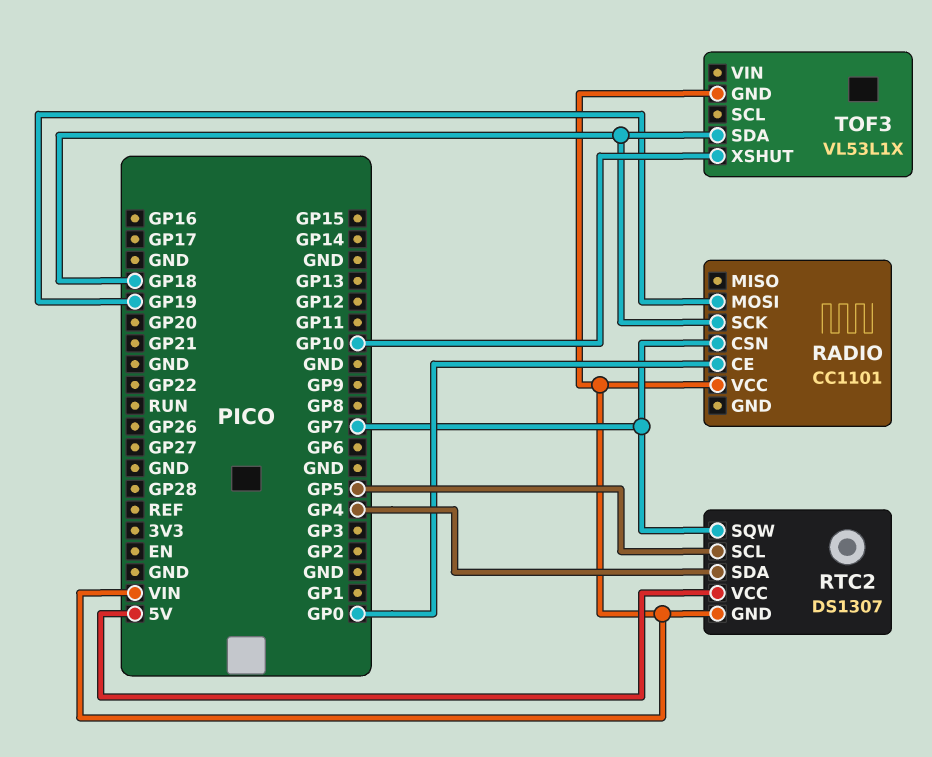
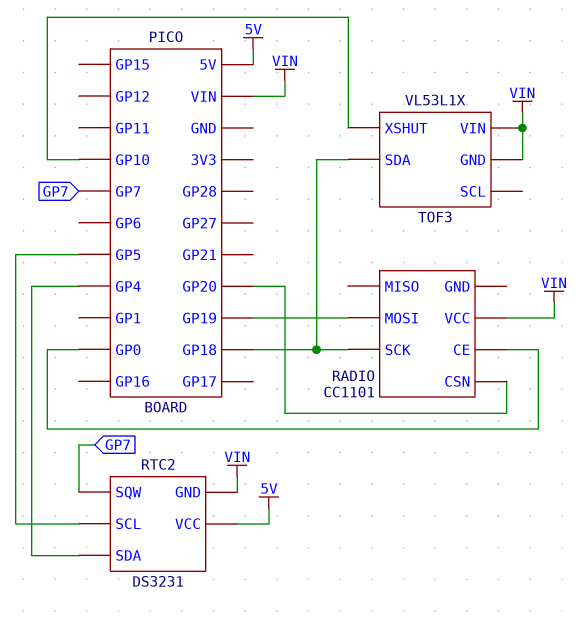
RADIO pin CSN: GP7 -> GP20
RTC2: DS1307 -> DS3231
TOF3 pin VIN: none -> VIN

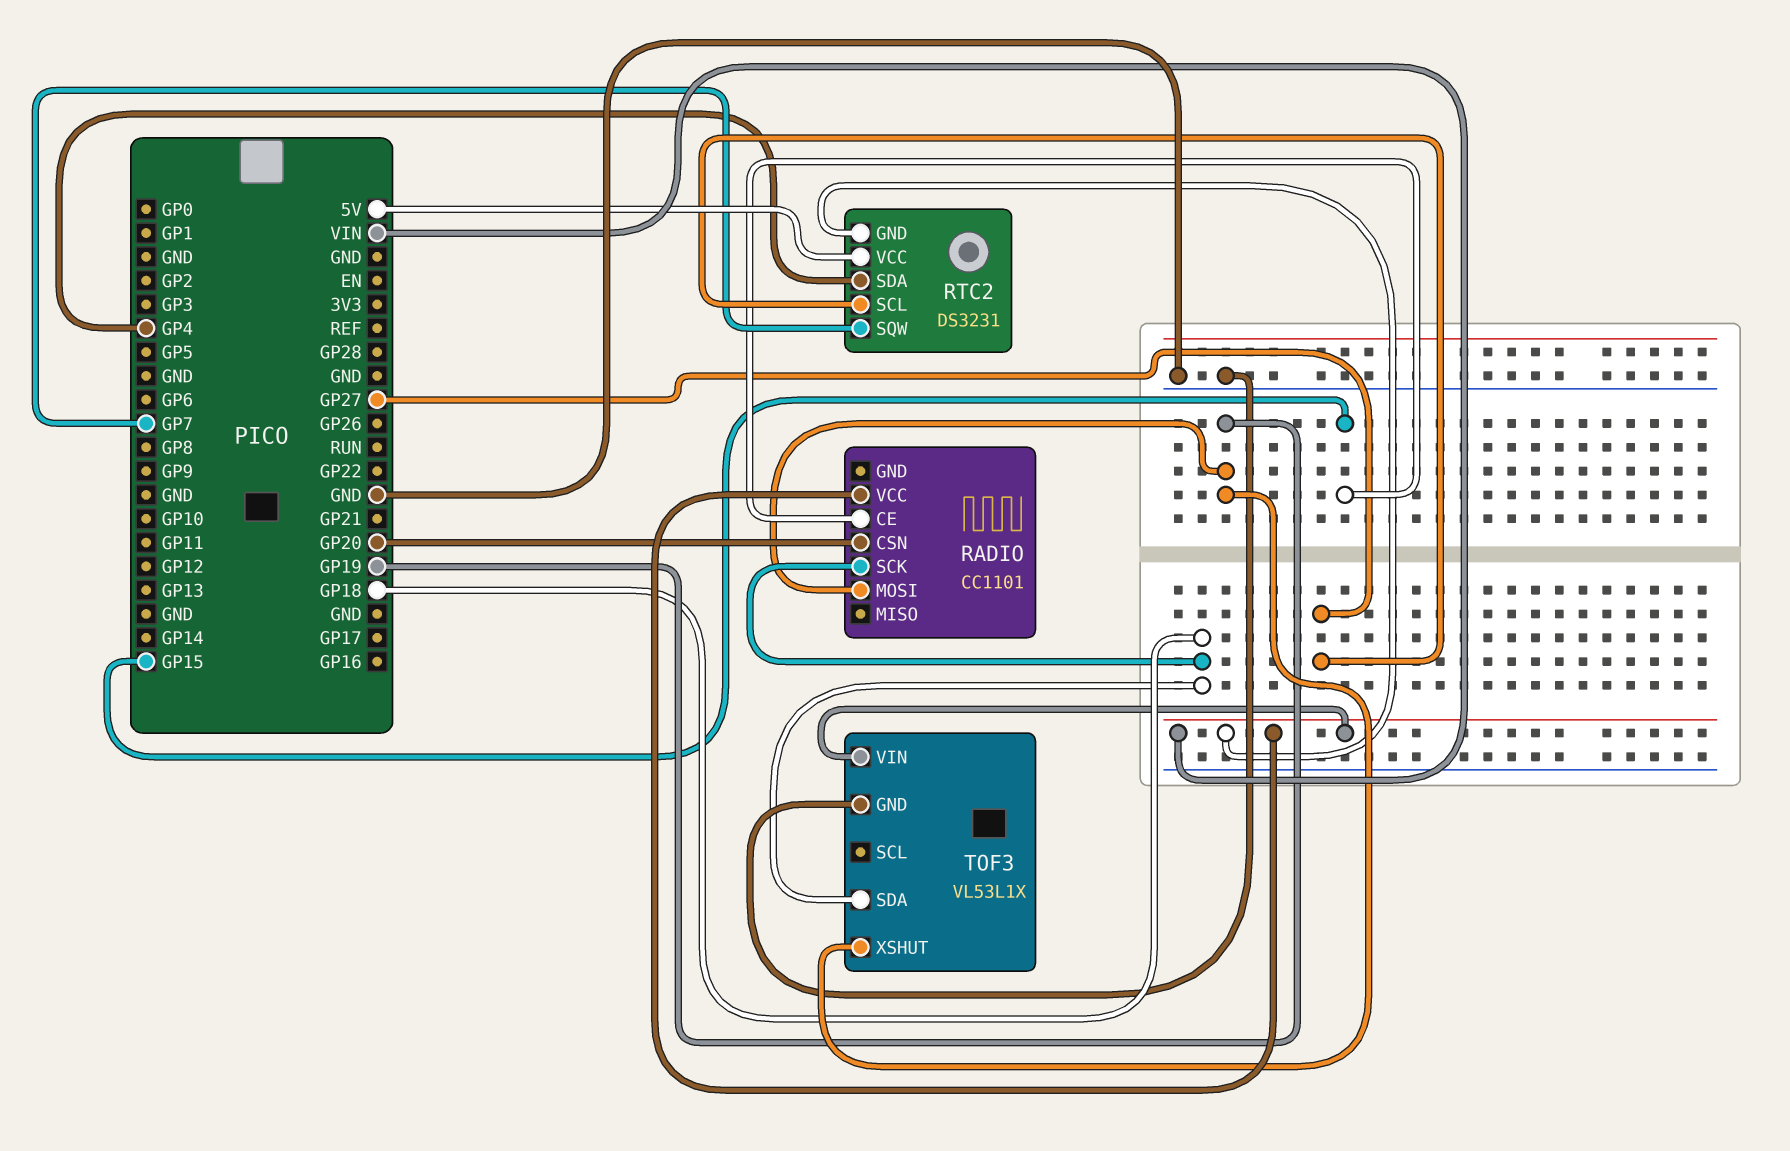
RADIO pin CE: GP0 -> GP15
RTC2 pin SCL: GP5 -> GP27
TOF3 pin GND: VIN -> GND
TOF3 pin XSHUT: GP10 -> GP19

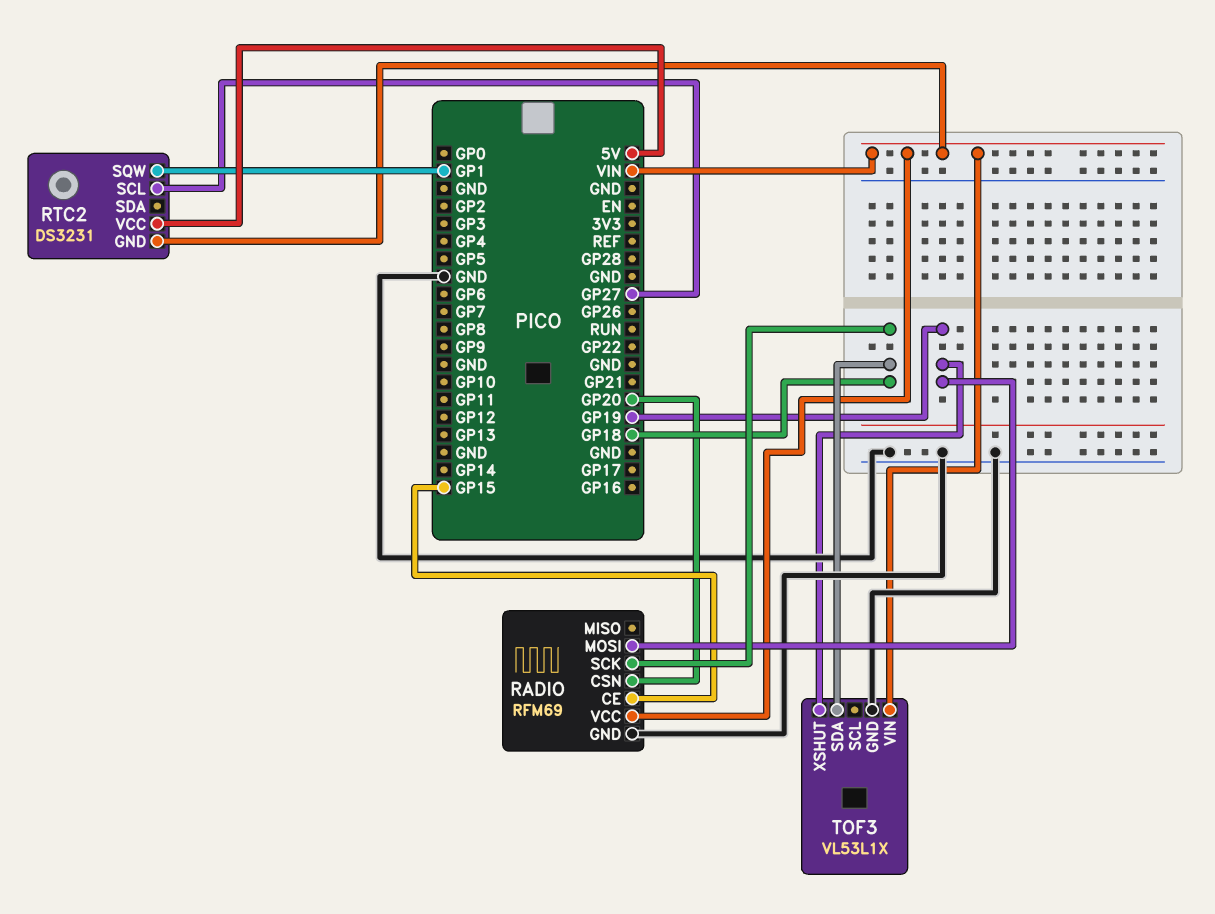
RADIO: CC1101 -> RFM69
RADIO pin GND: none -> GND
RTC2 pin SDA: GP4 -> none
RTC2 pin SQW: GP7 -> GP1

